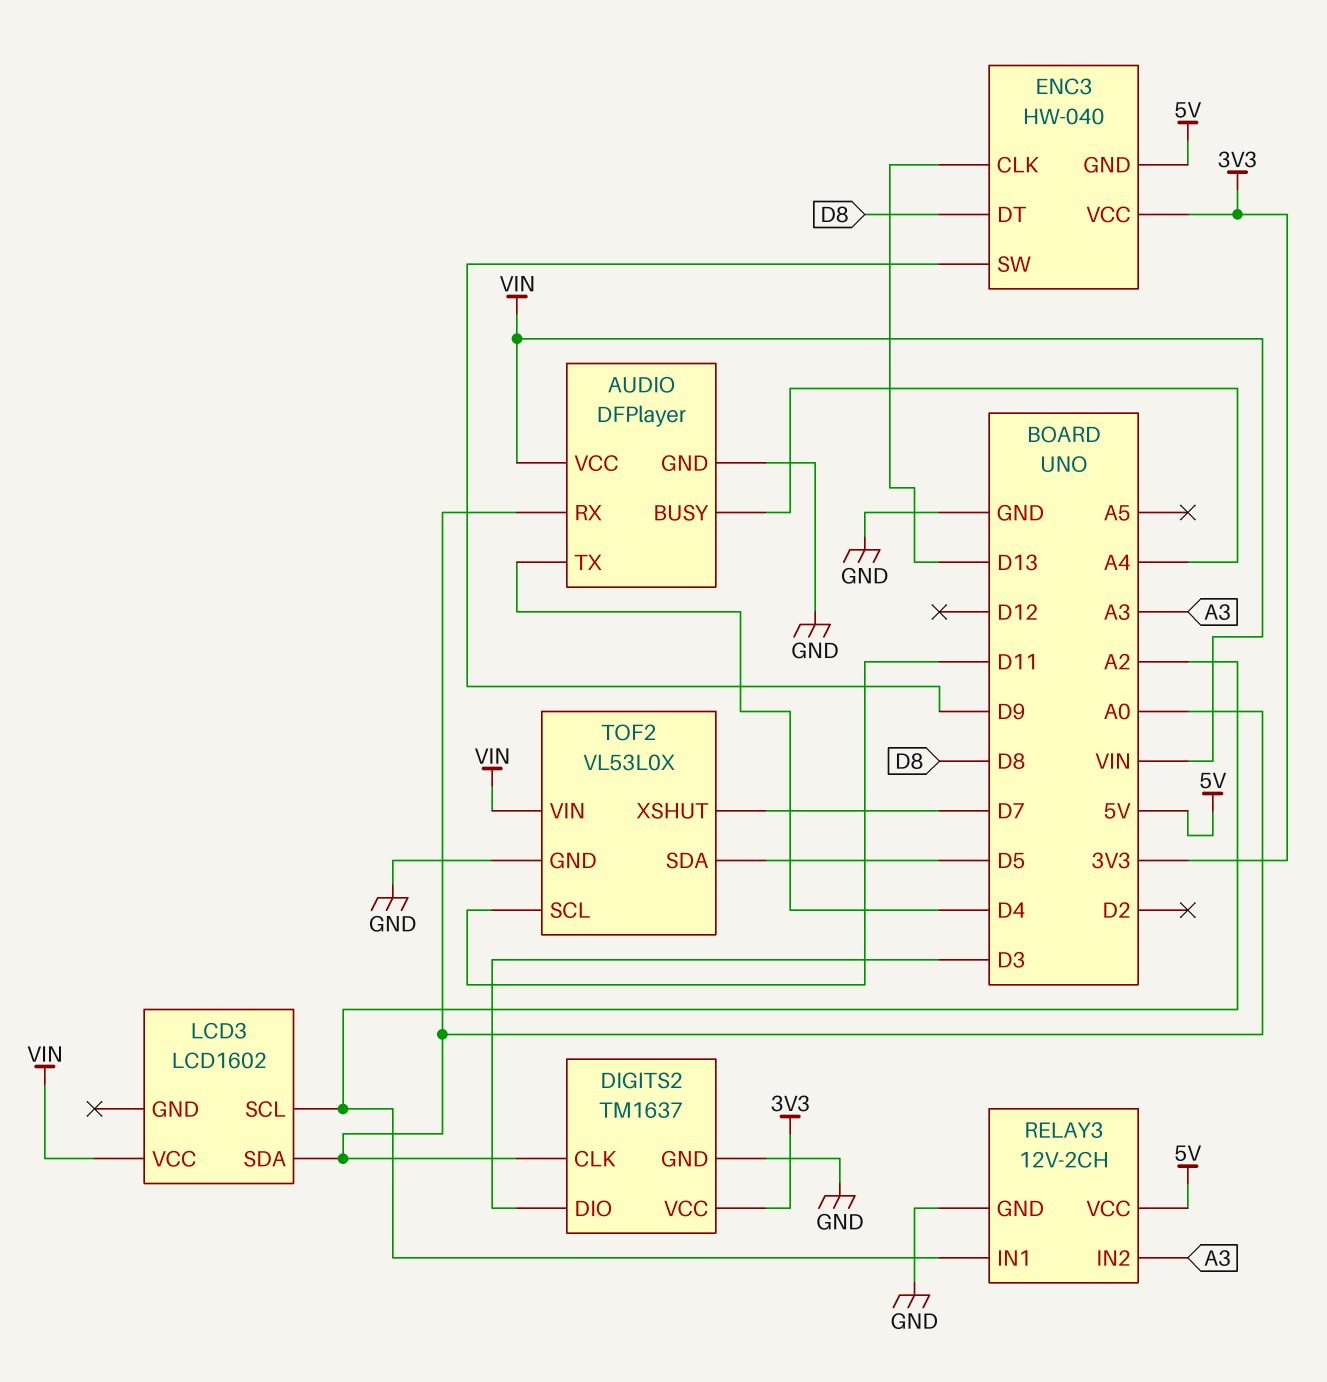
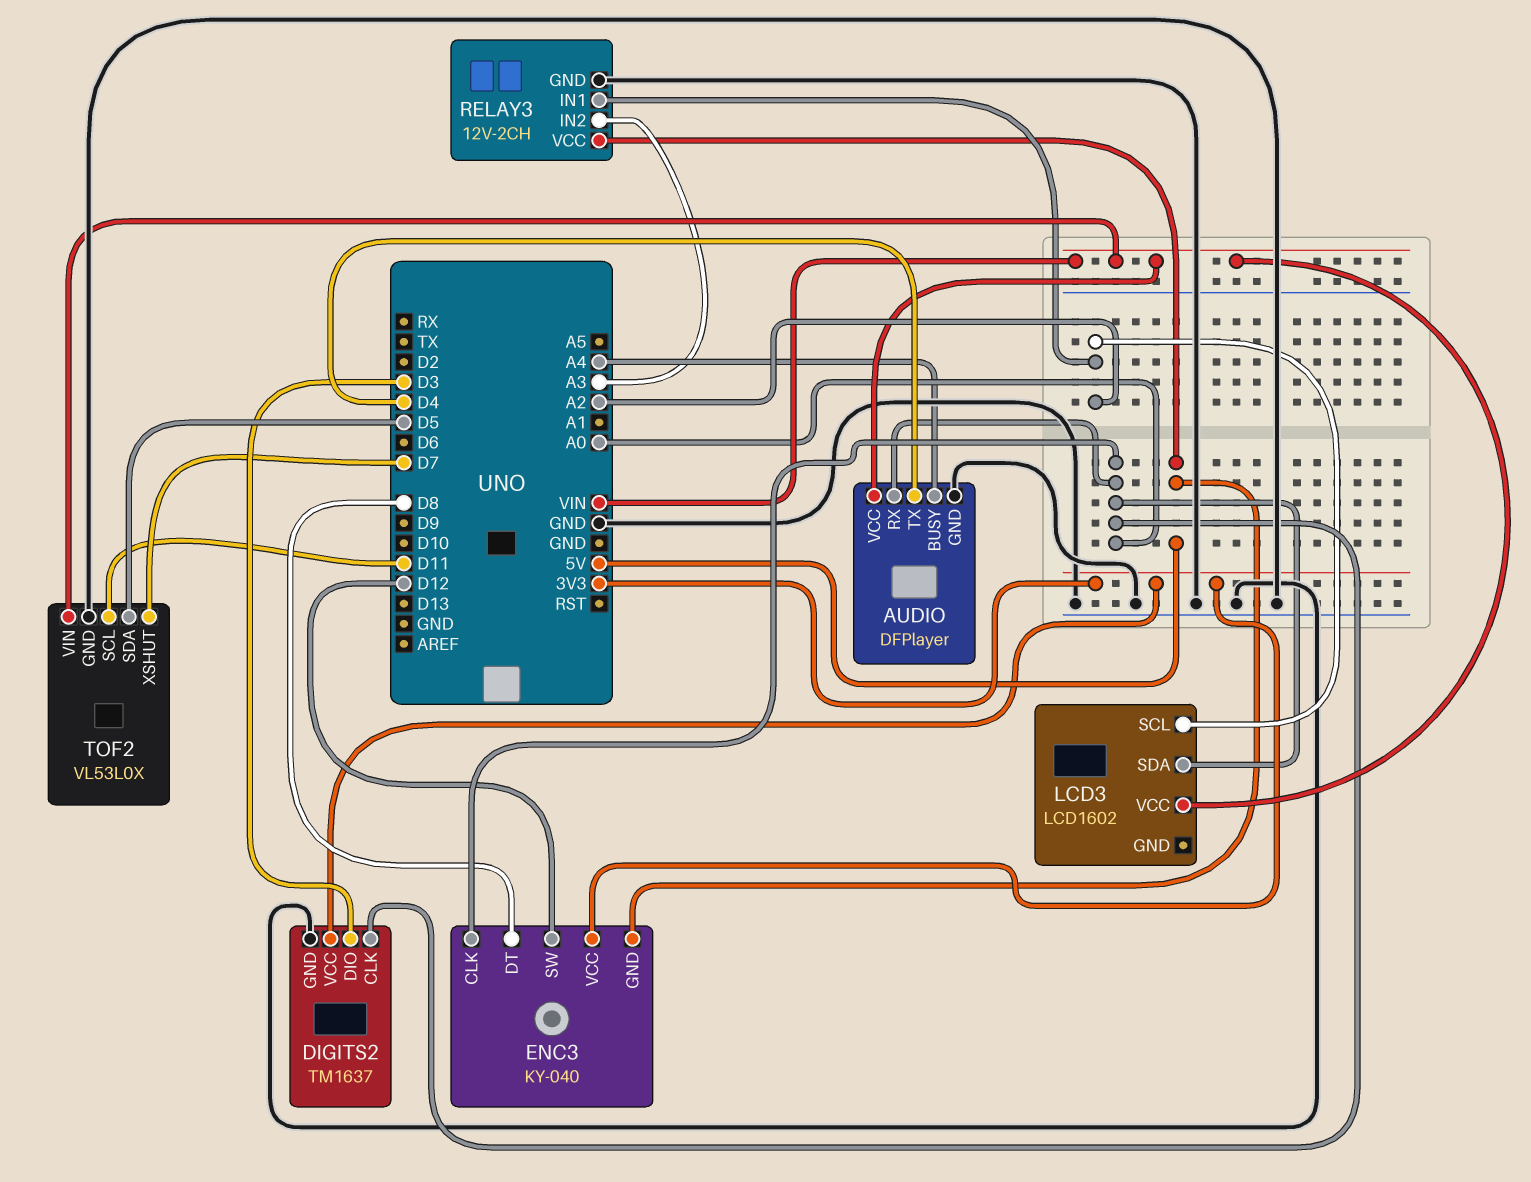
ENC3: HW-040 -> KY-040
ENC3 pin CLK: D13 -> A0
ENC3 pin SW: D9 -> D12

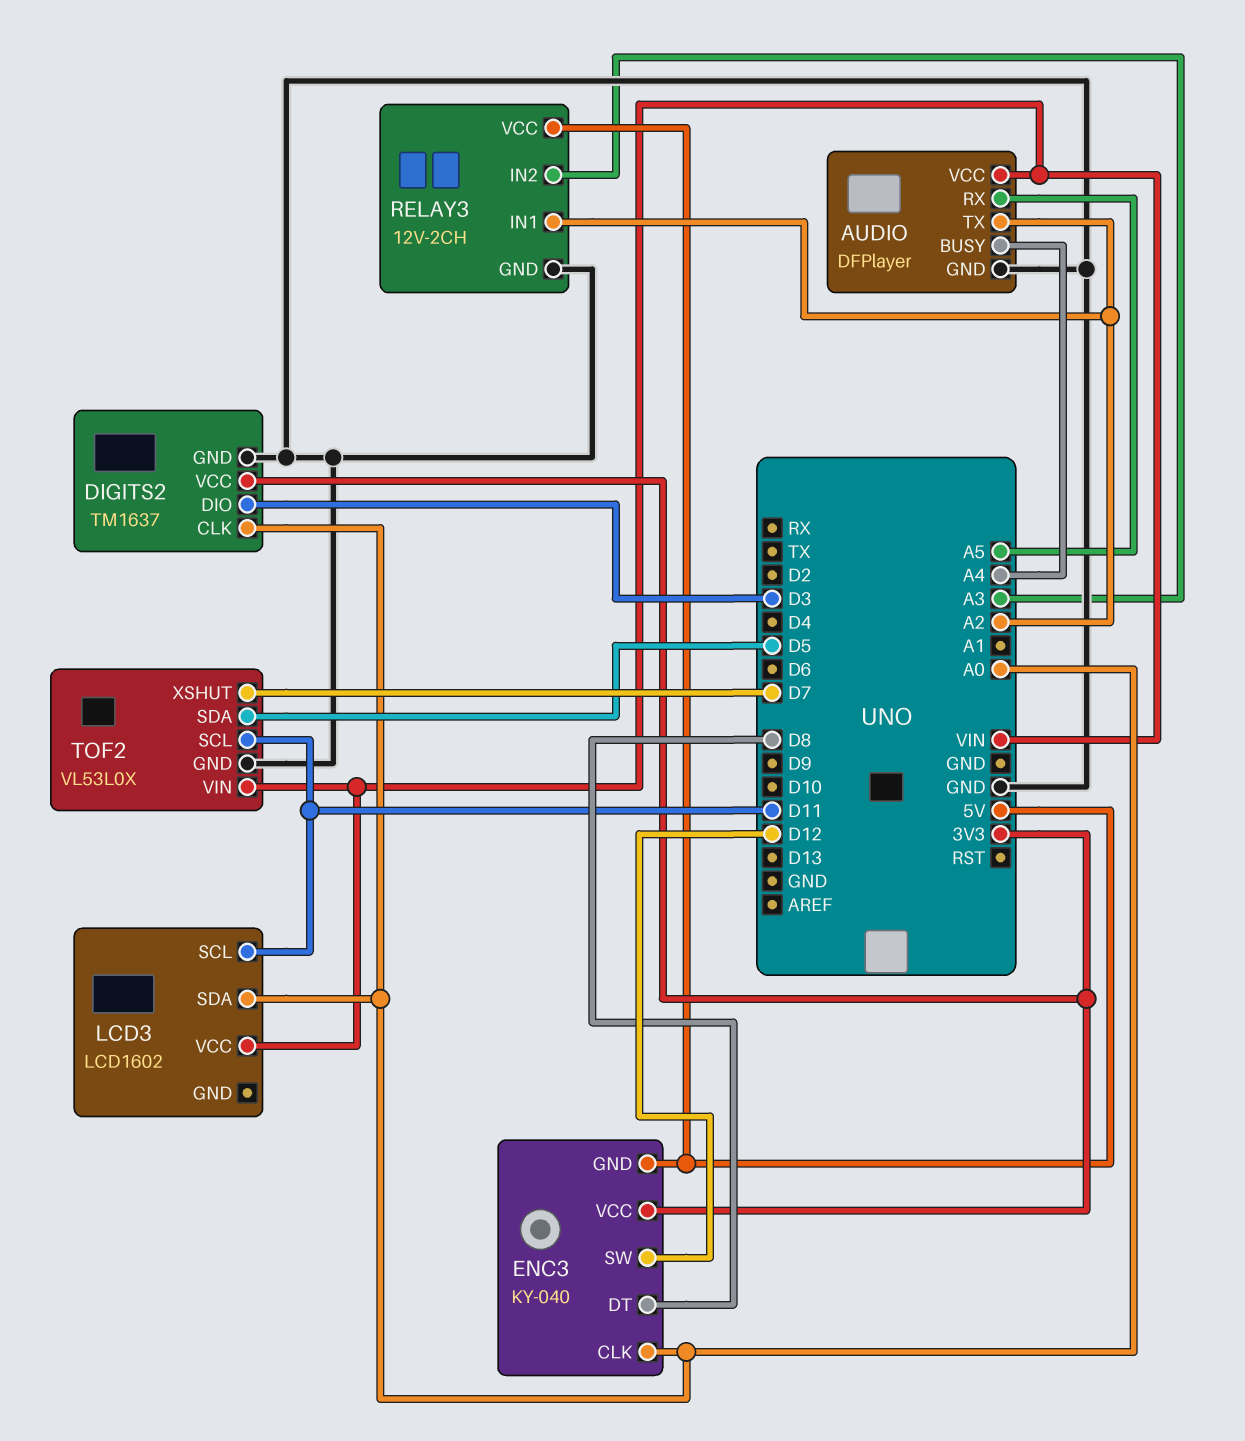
AUDIO pin RX: A0 -> A5
AUDIO pin TX: D4 -> A2
LCD3 pin SCL: A2 -> D11

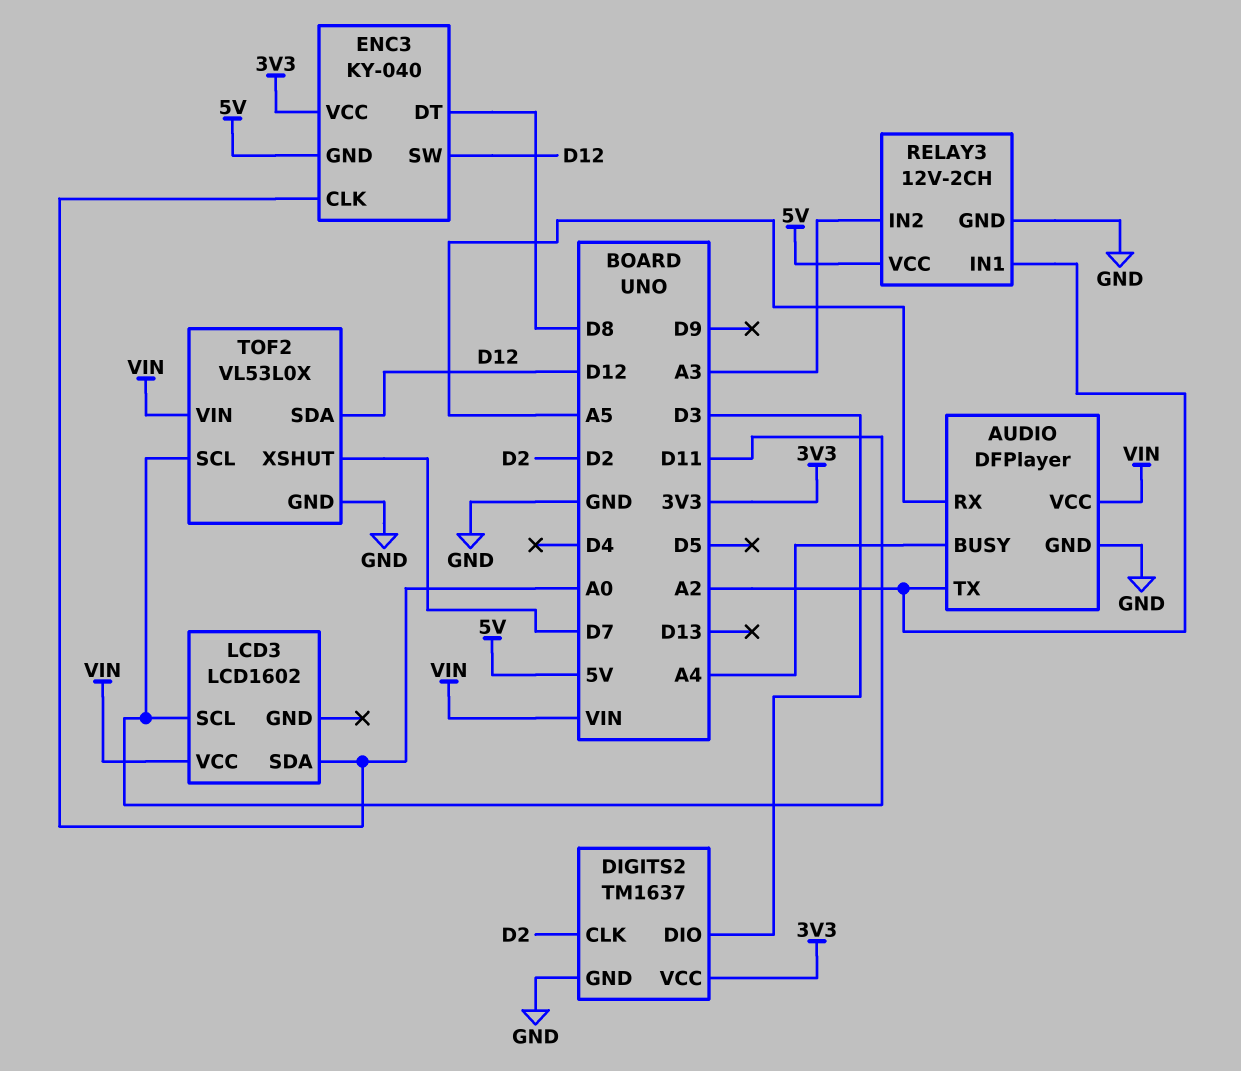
DIGITS2 pin CLK: A0 -> D2
TOF2 pin SDA: D5 -> D12

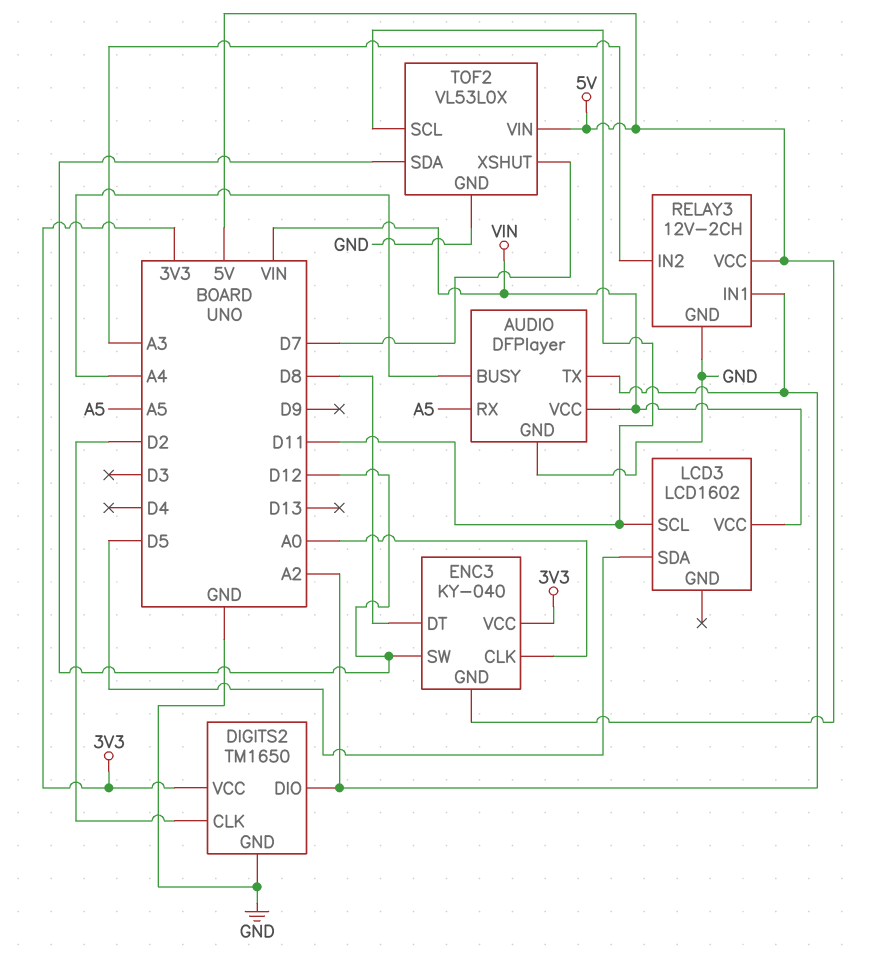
DIGITS2: TM1637 -> TM1650
DIGITS2 pin DIO: D3 -> A2
LCD3 pin SDA: A0 -> D5
TOF2 pin VIN: VIN -> 5V

